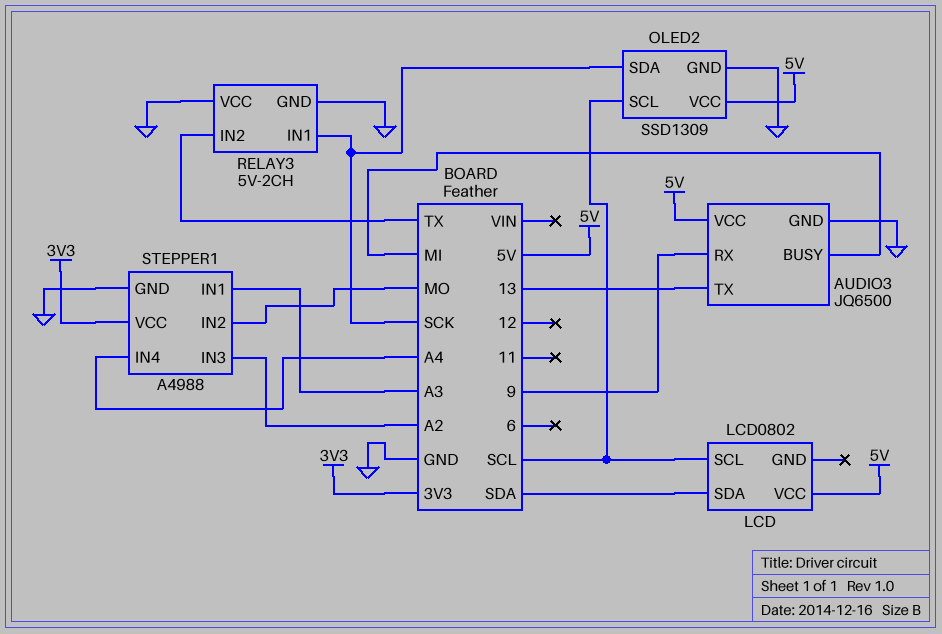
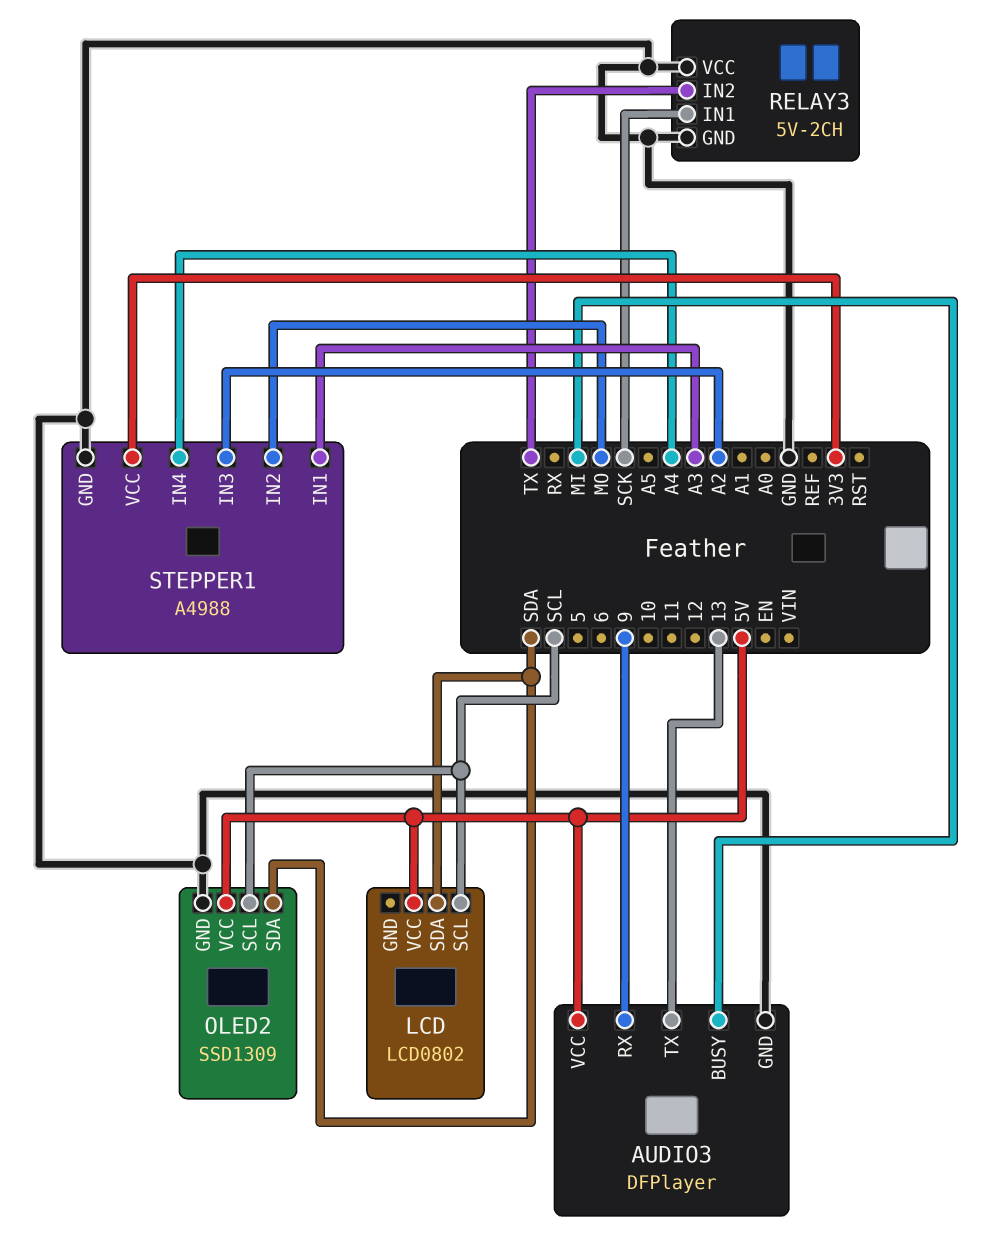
AUDIO3: JQ6500 -> DFPlayer
OLED2 pin SDA: SCK -> SDA

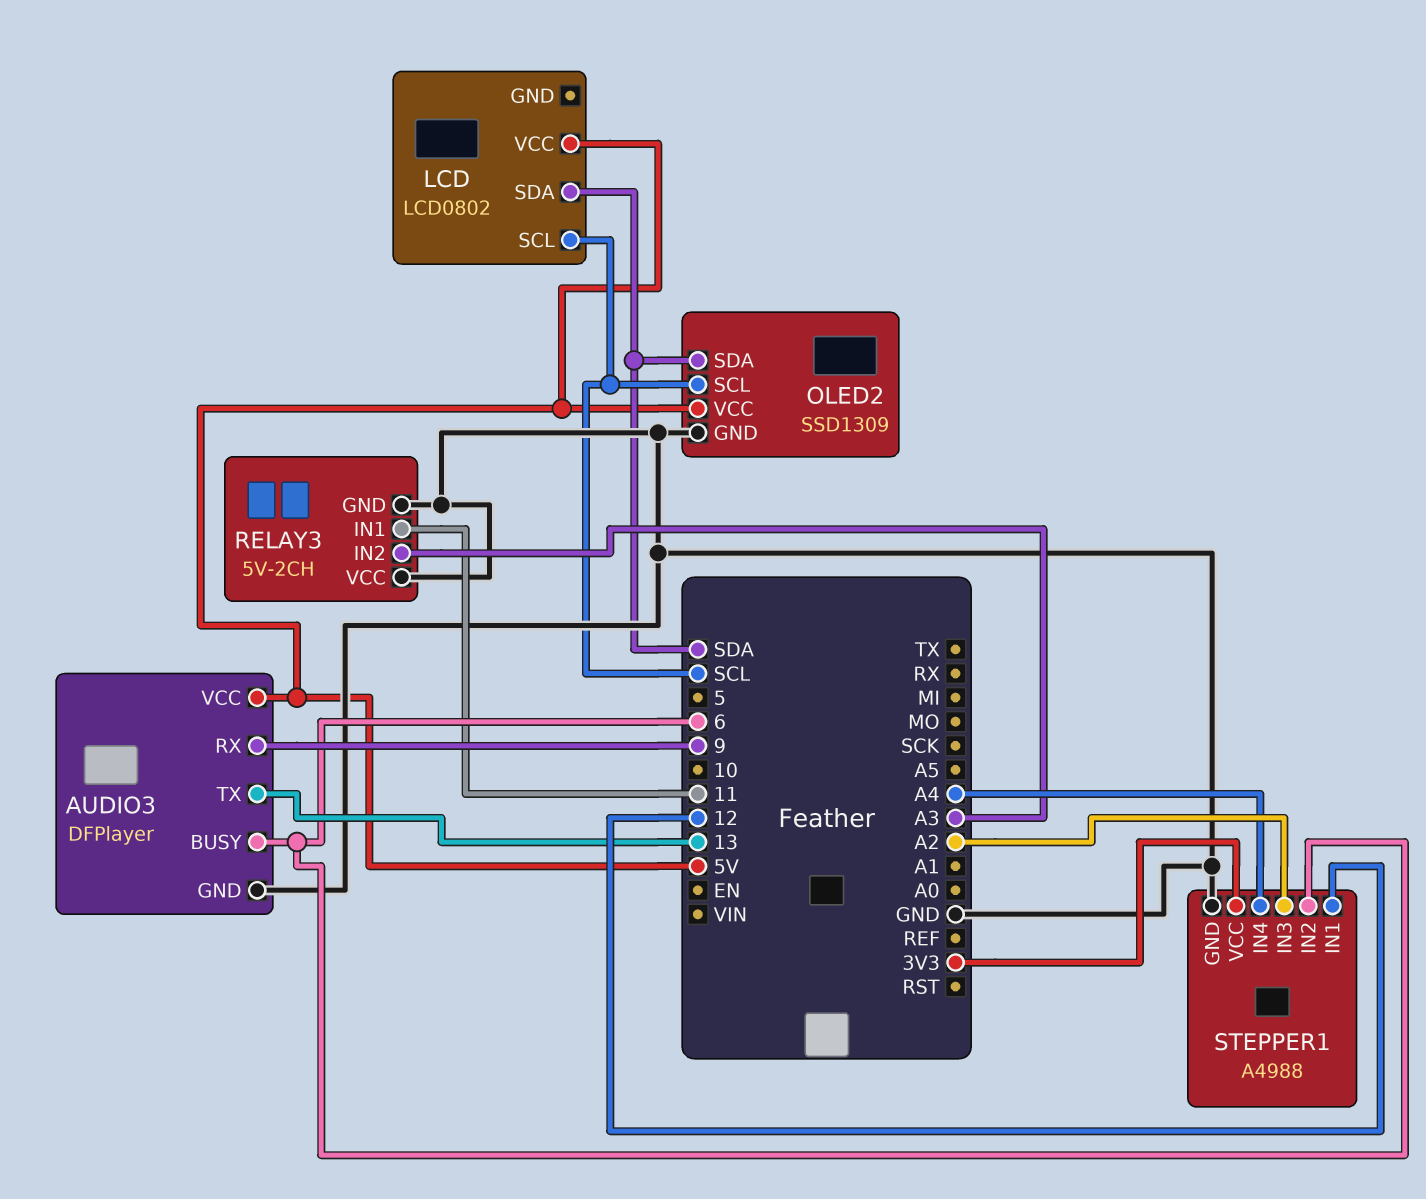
AUDIO3 pin BUSY: MI -> 6
RELAY3 pin IN1: SCK -> 11
RELAY3 pin IN2: TX -> A3
STEPPER1 pin IN1: A3 -> 12
STEPPER1 pin IN2: MO -> 6

